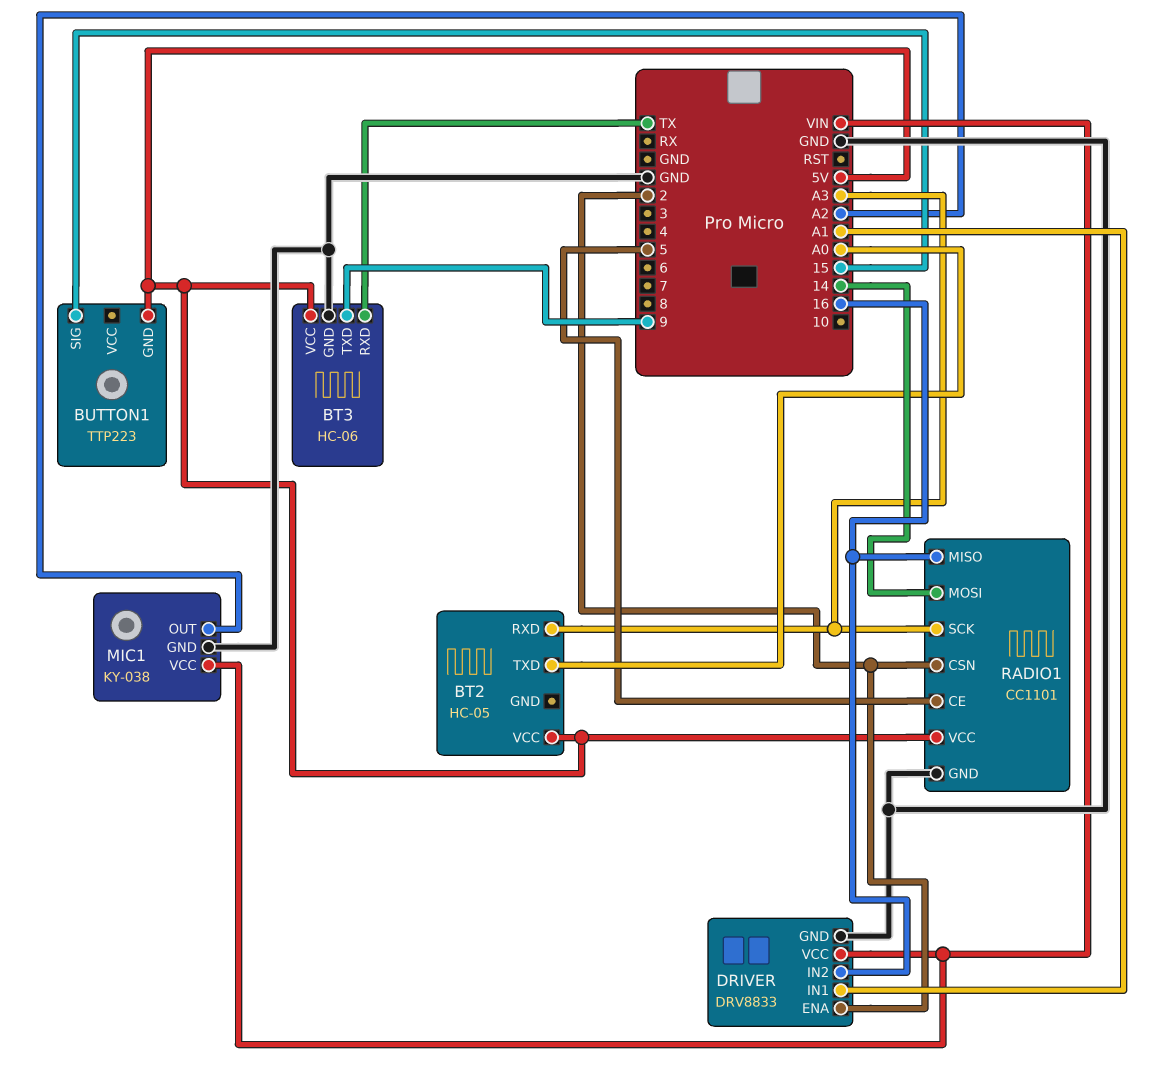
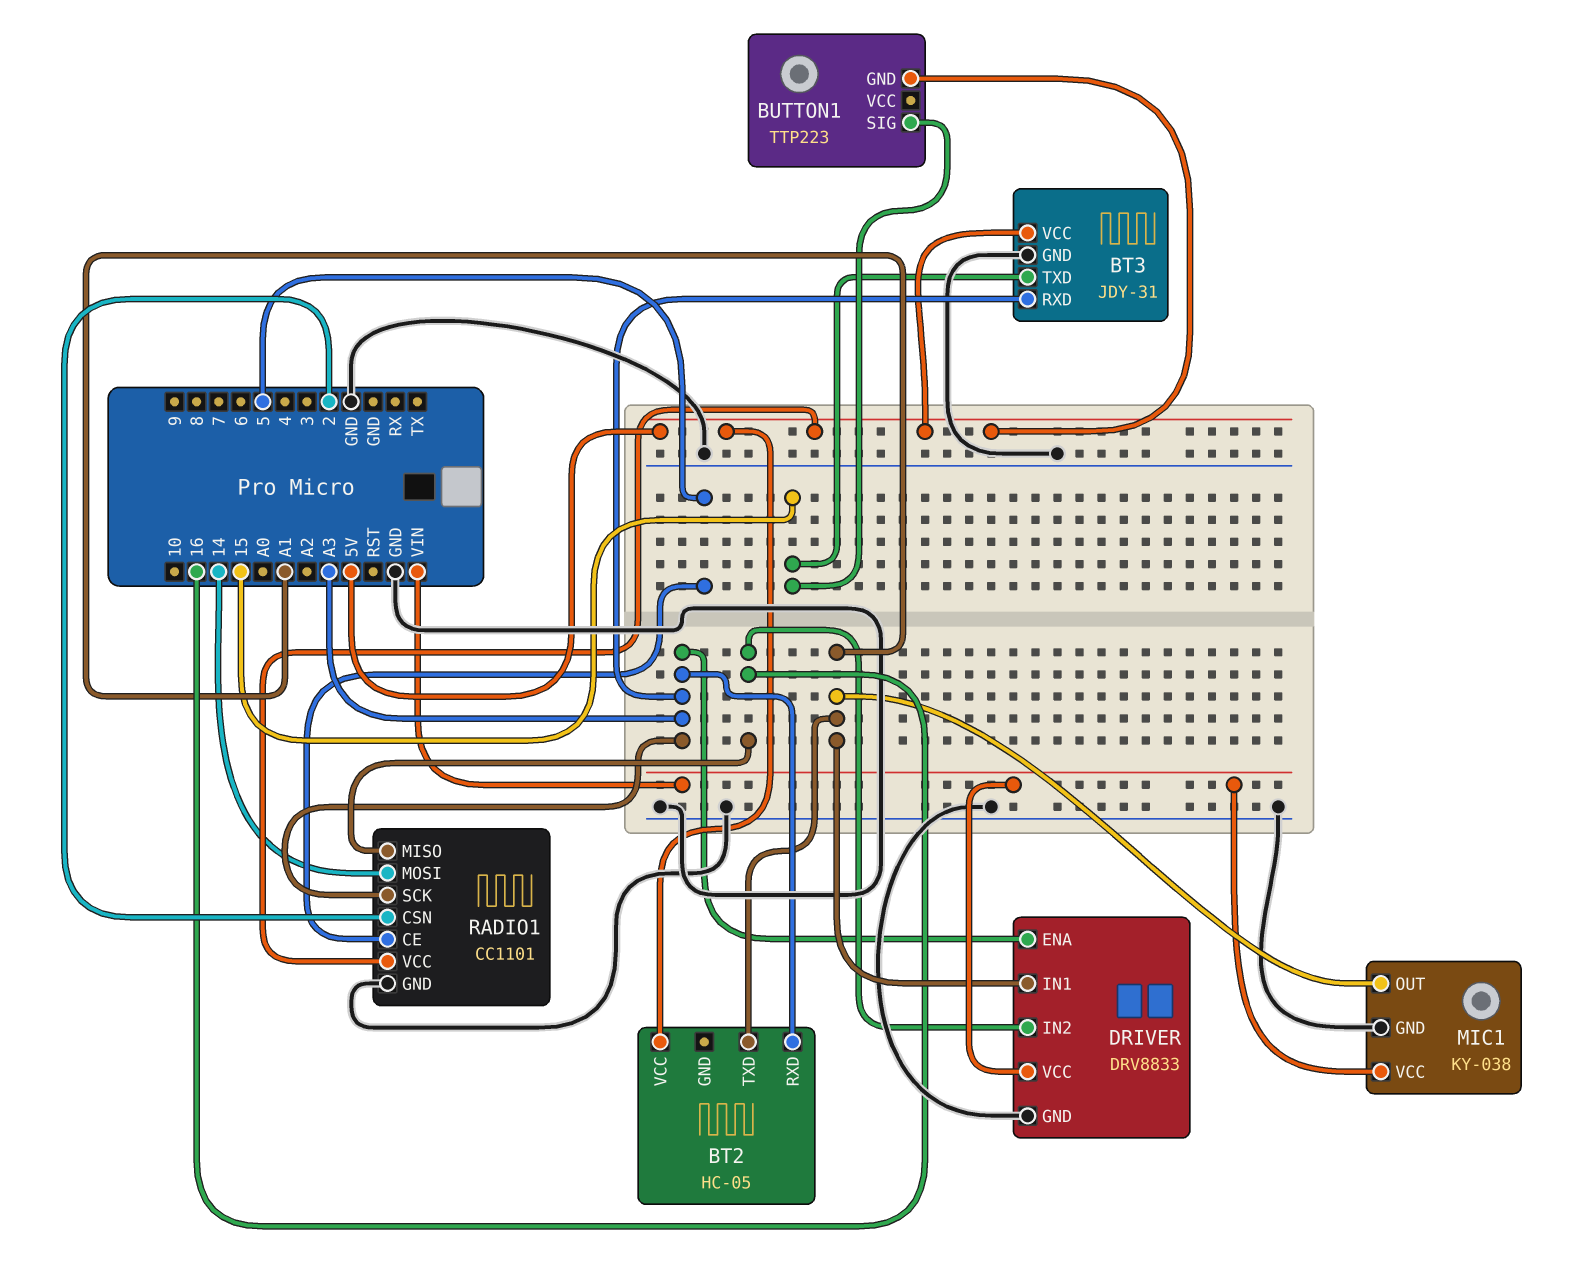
BT2 pin TXD: A0 -> A1
BT3: HC-06 -> JDY-31
BT3 pin RXD: TX -> A3
BT3 pin TXD: 9 -> 15
DRIVER pin ENA: 2 -> A3
MIC1 pin OUT: A2 -> A1

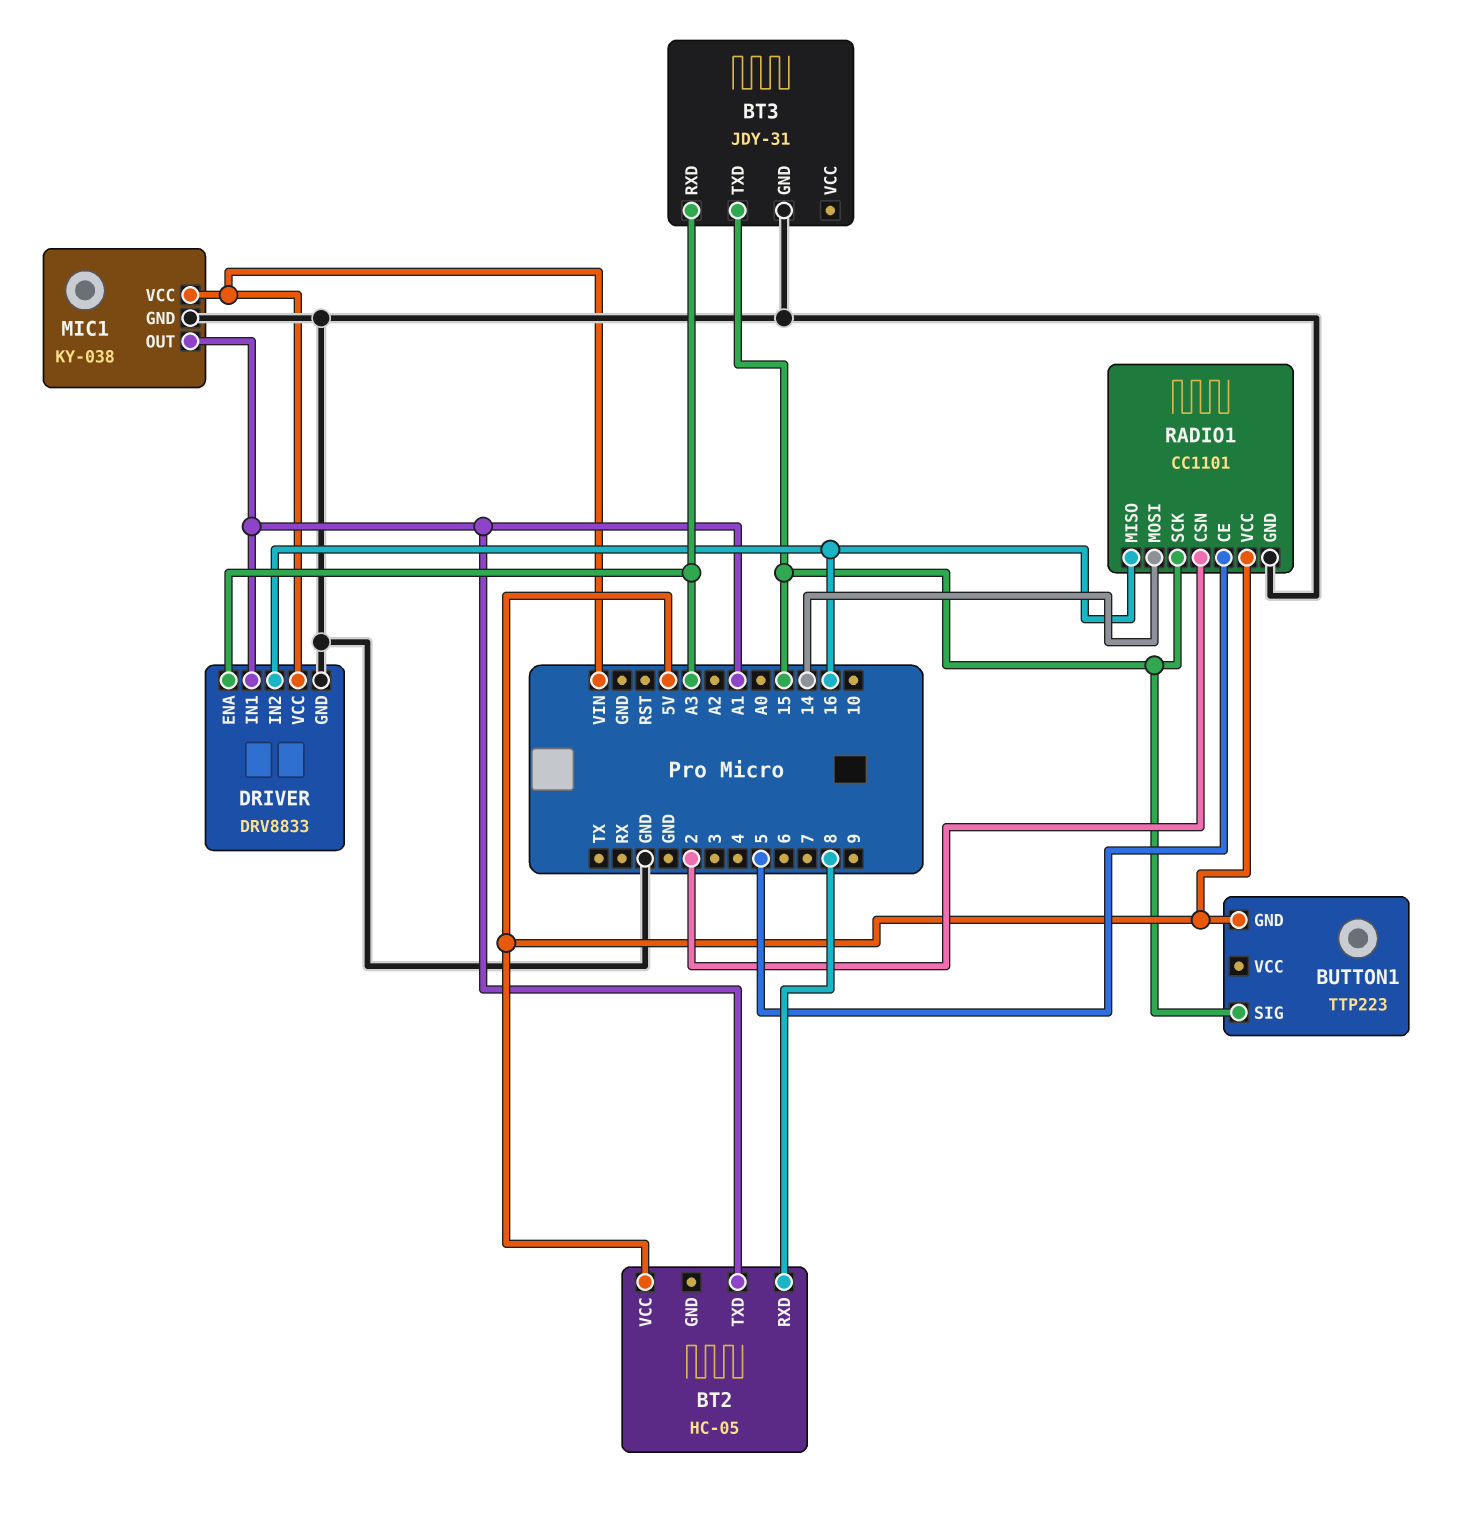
BT2 pin RXD: A3 -> 8
BT3 pin VCC: 5V -> none
RADIO1 pin SCK: A3 -> 15

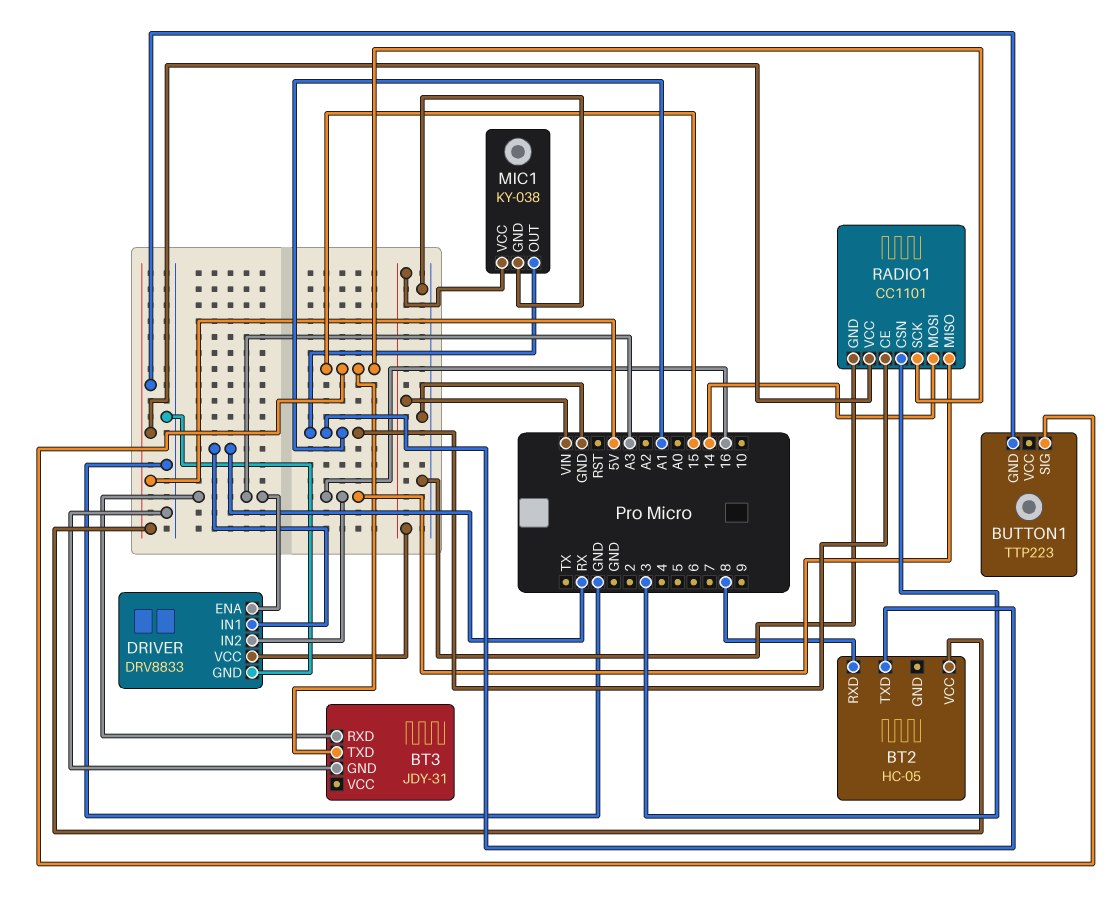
DRIVER pin IN1: A1 -> RX
RADIO1 pin CE: 5 -> A1
RADIO1 pin CSN: 2 -> 3

